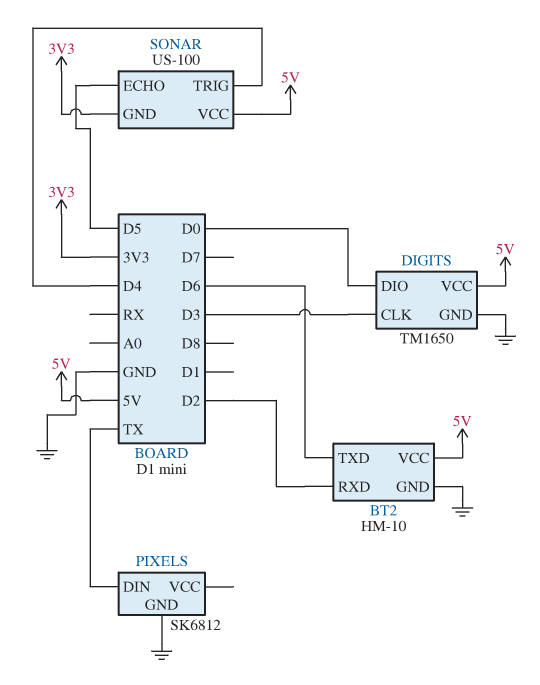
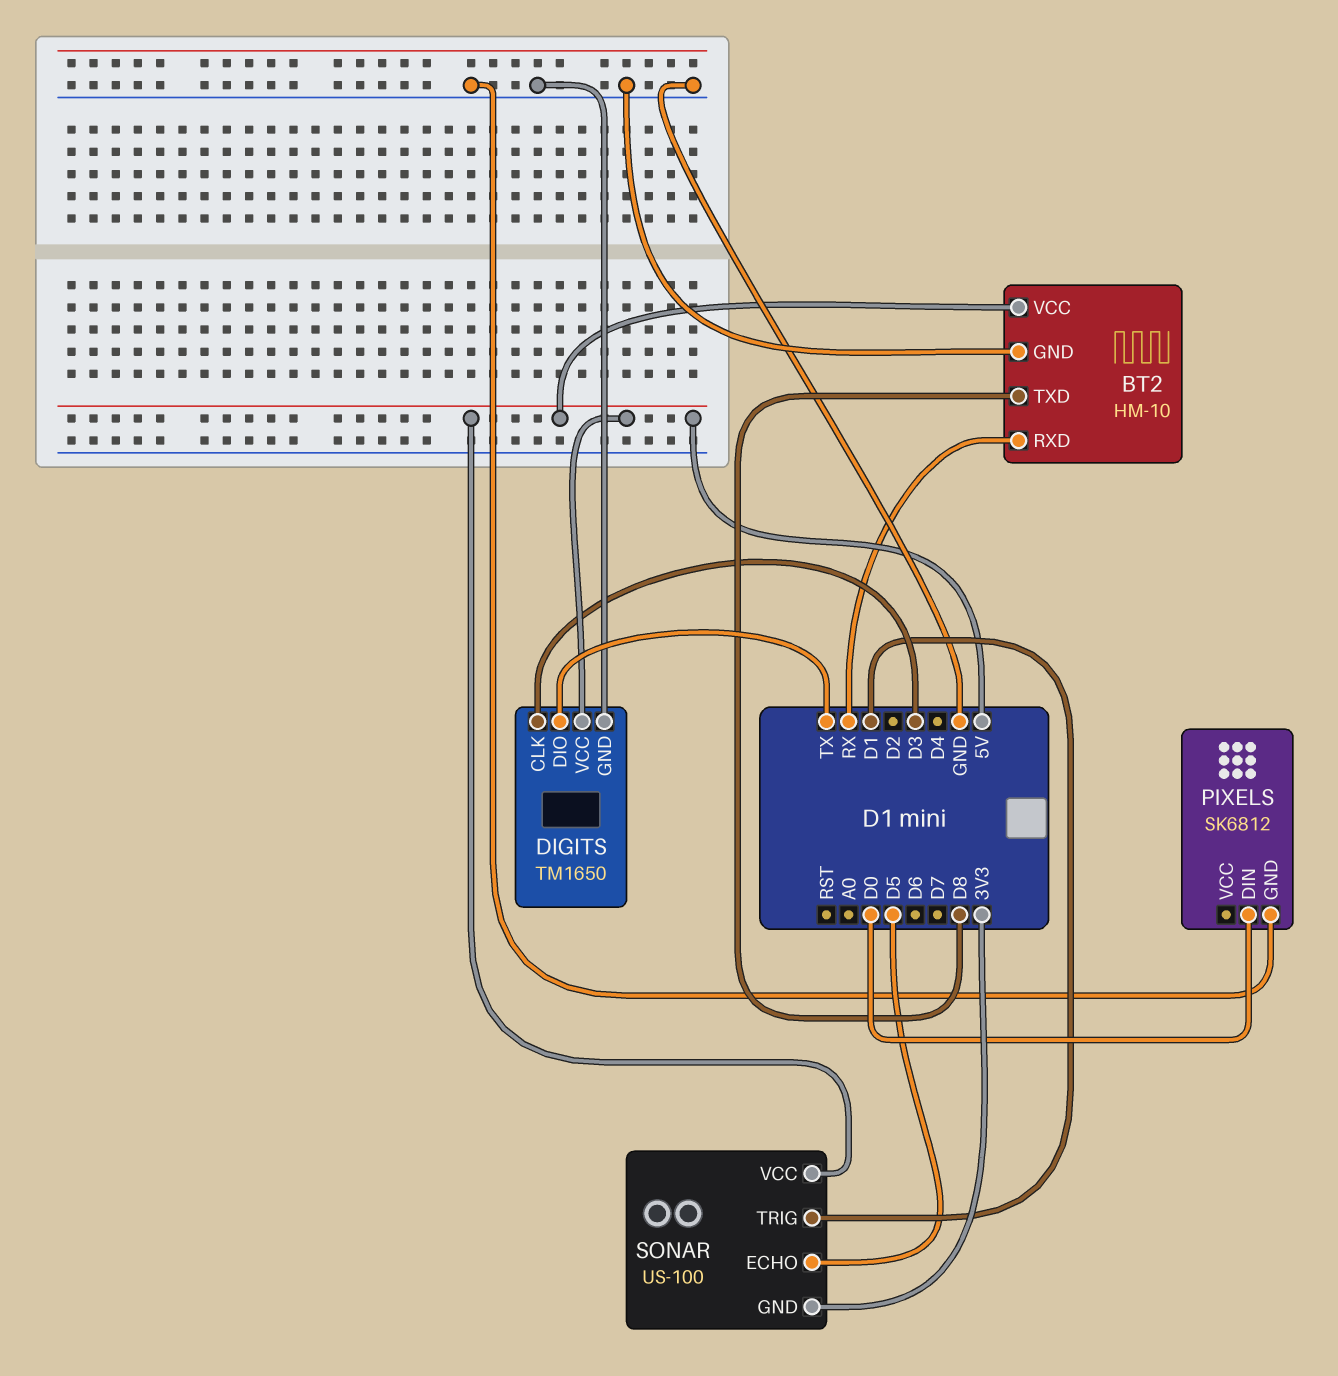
BT2 pin RXD: D2 -> RX
BT2 pin TXD: D6 -> D8
DIGITS pin DIO: D0 -> TX
PIXELS pin DIN: TX -> D0
SONAR pin TRIG: D4 -> D1

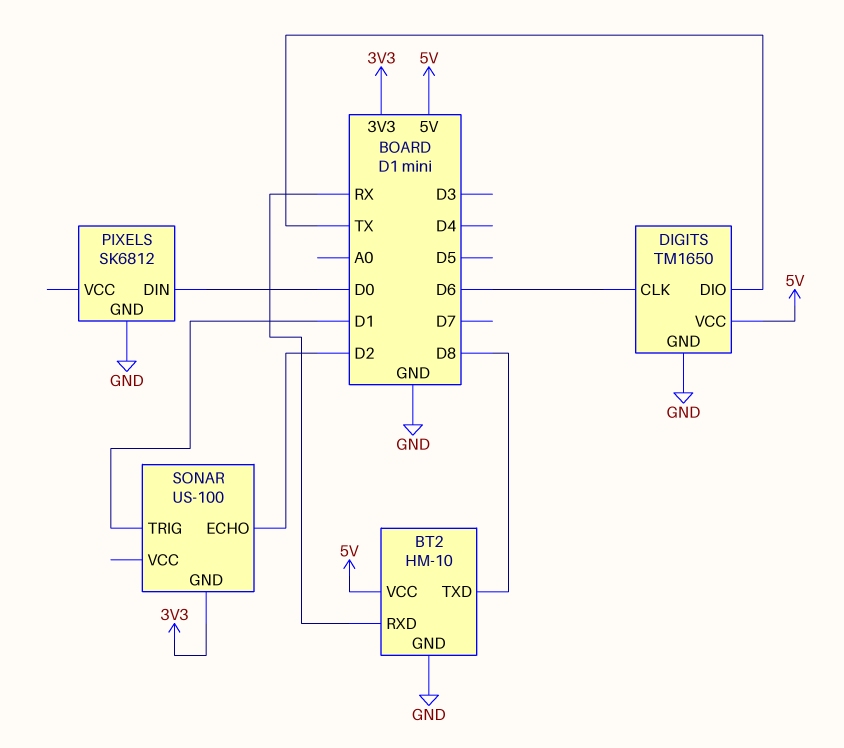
DIGITS pin CLK: D3 -> D6
SONAR pin ECHO: D5 -> D2
SONAR pin VCC: 5V -> none

